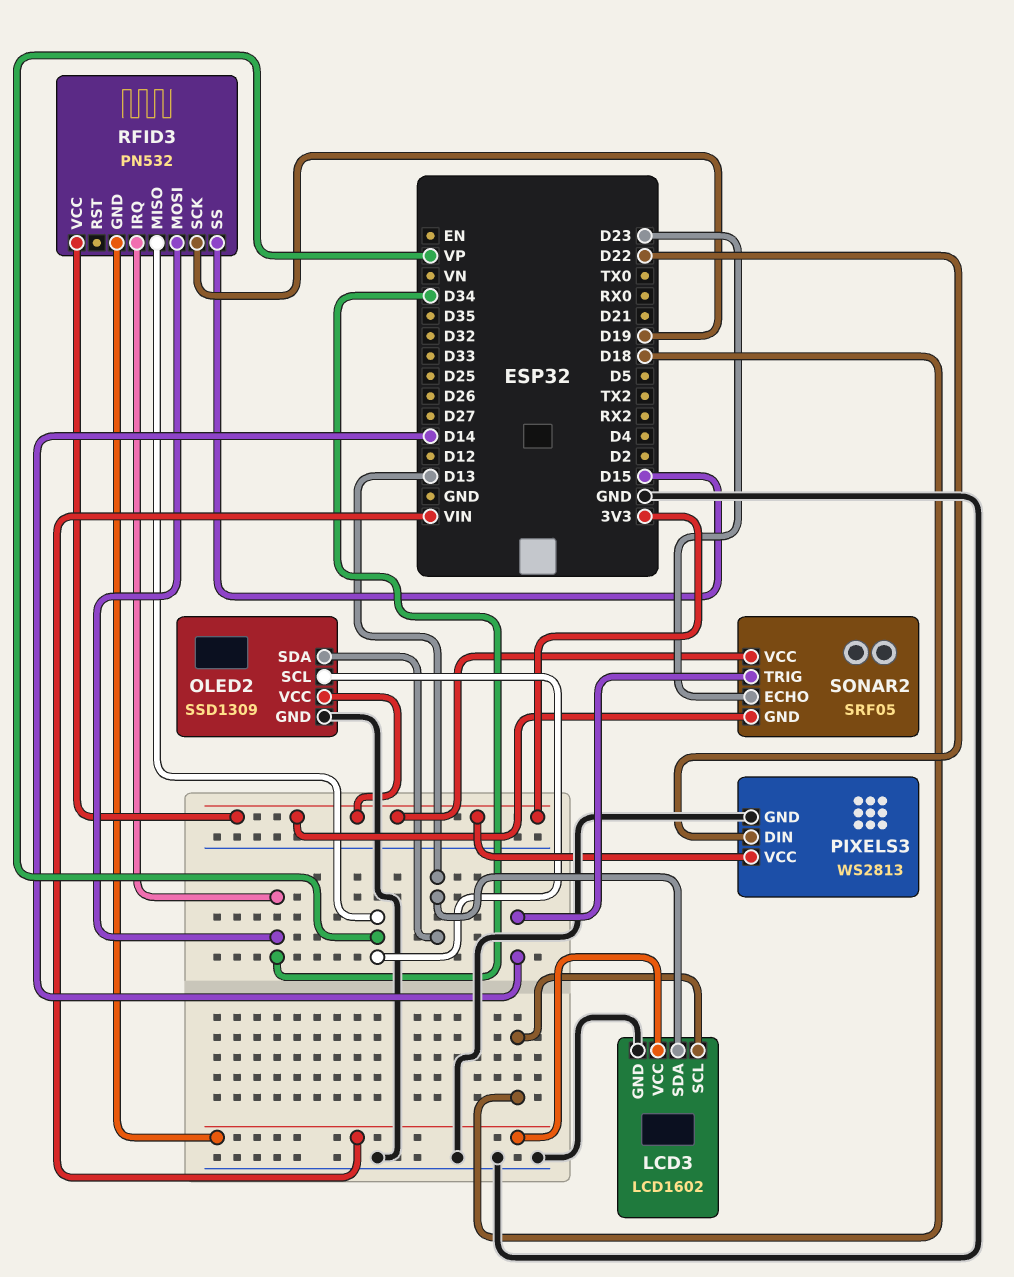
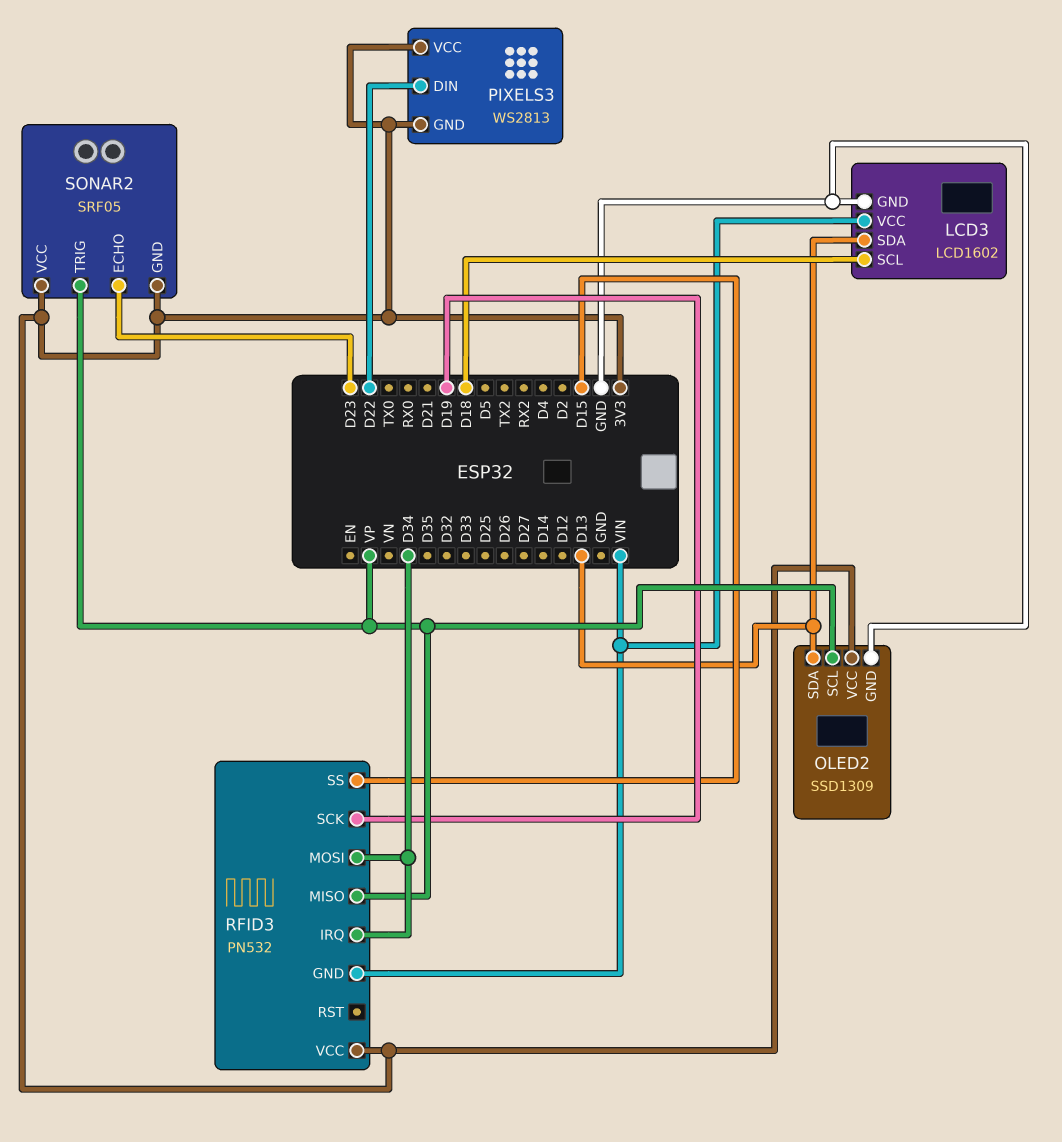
PIXELS3 pin GND: GND -> 3V3
SONAR2 pin TRIG: D14 -> VP

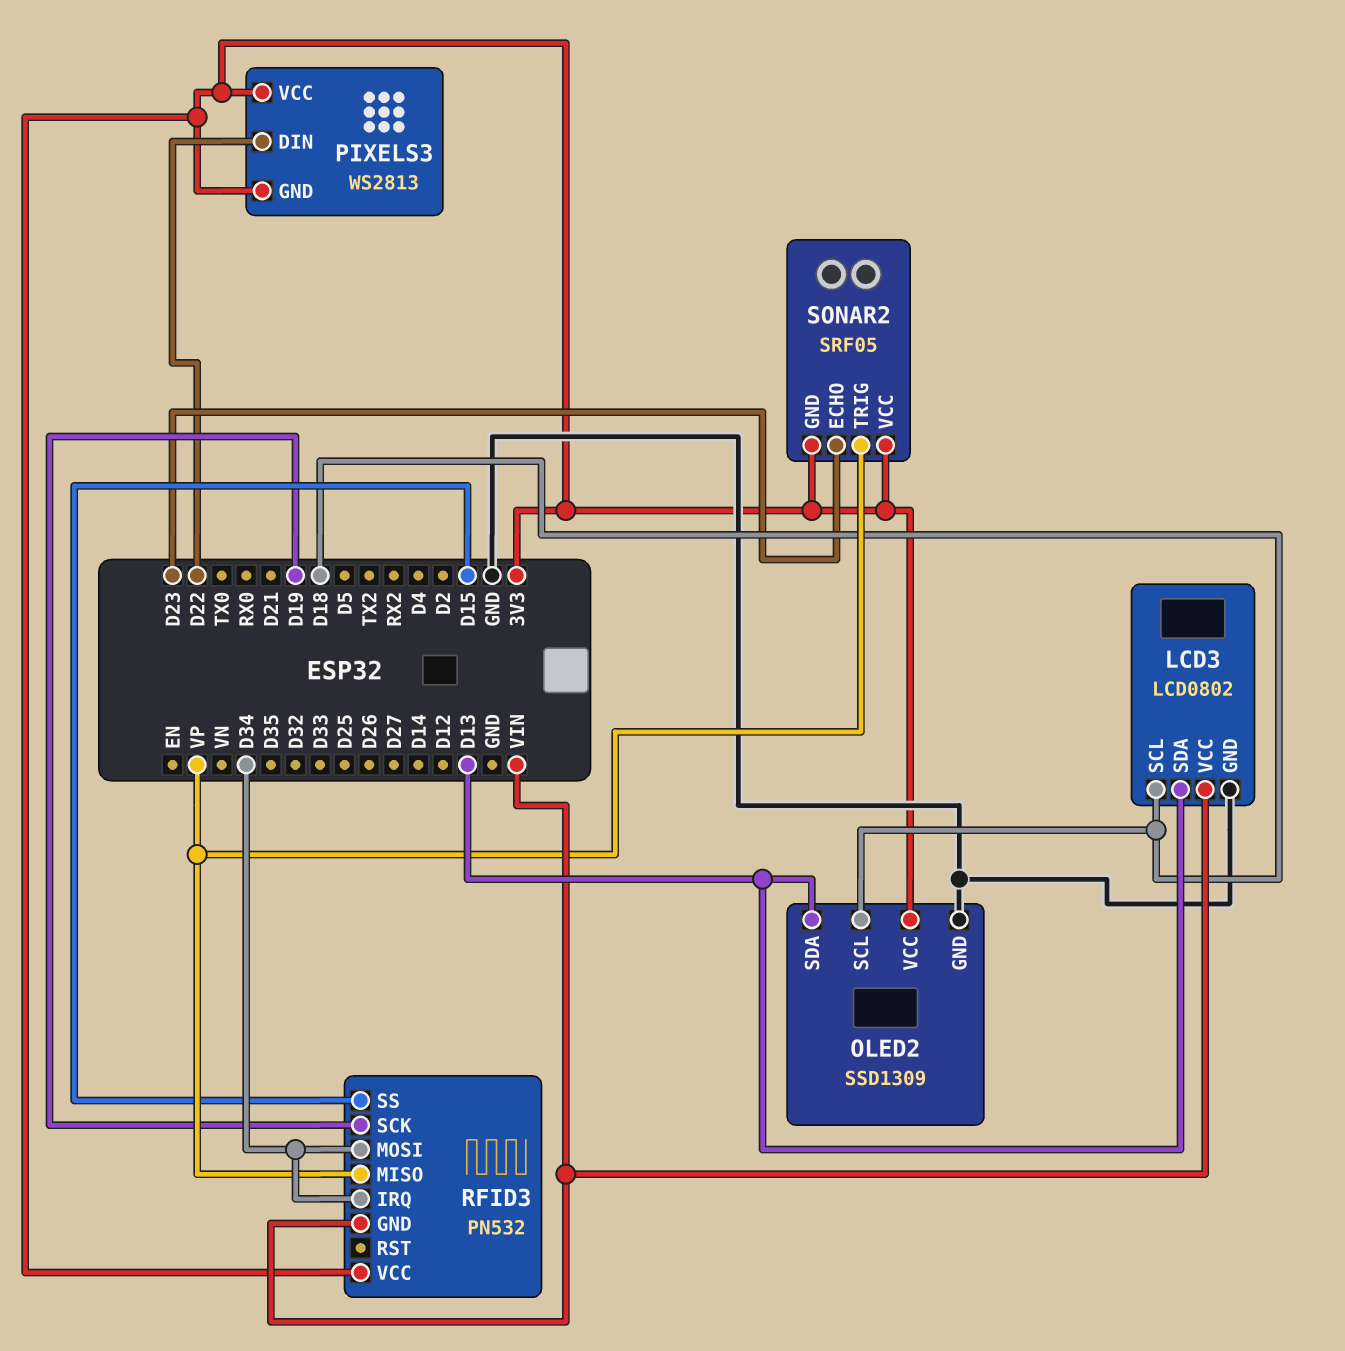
LCD3: LCD1602 -> LCD0802
OLED2 pin SCL: VP -> D18

